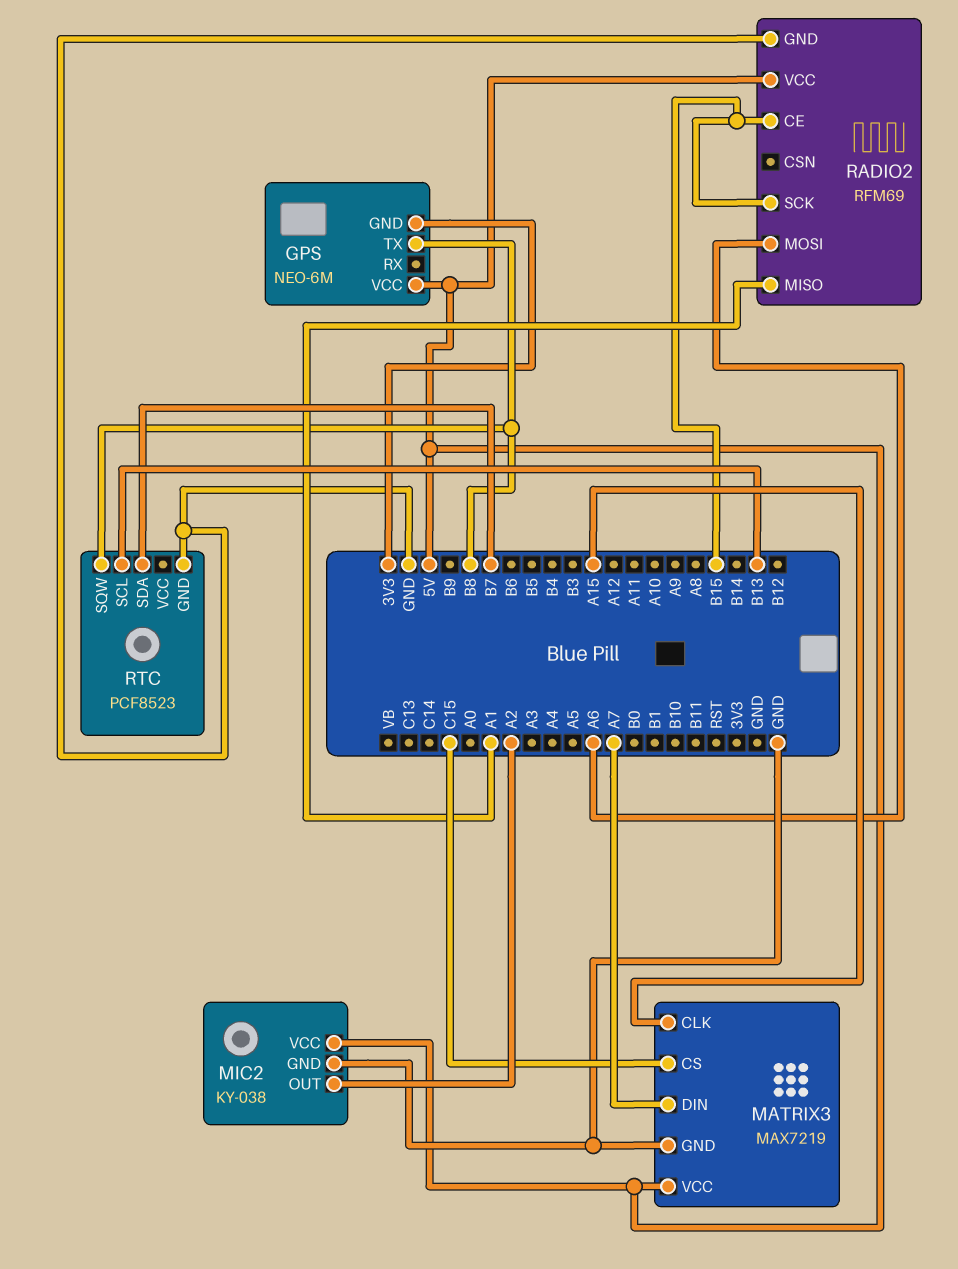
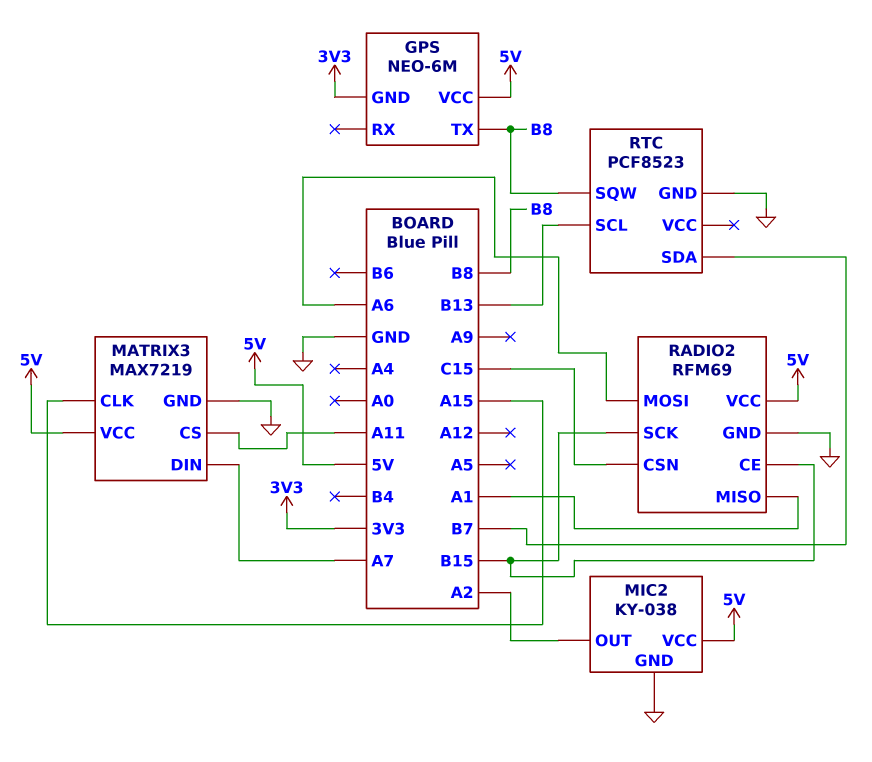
MATRIX3 pin CS: C15 -> A11
RADIO2 pin CSN: none -> C15

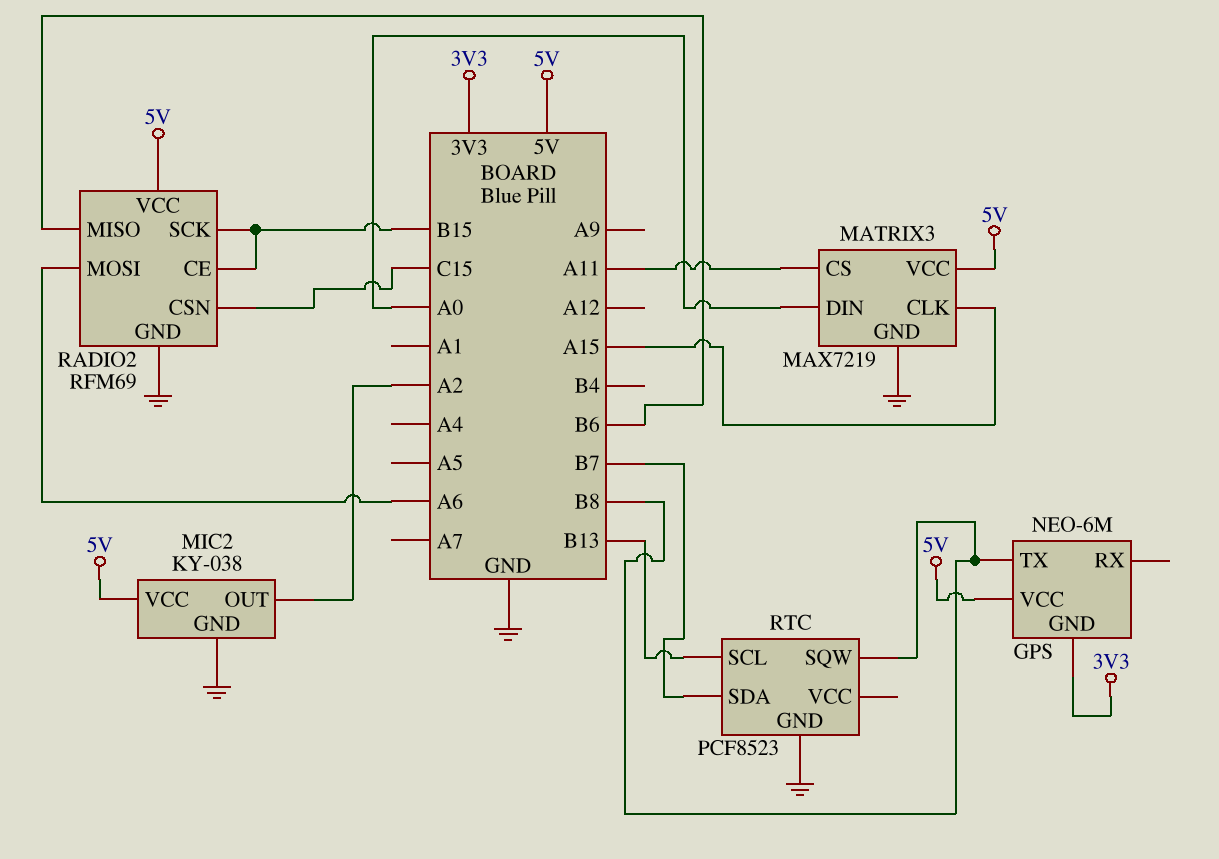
MATRIX3 pin DIN: A7 -> A0
RADIO2 pin MISO: A1 -> B6

